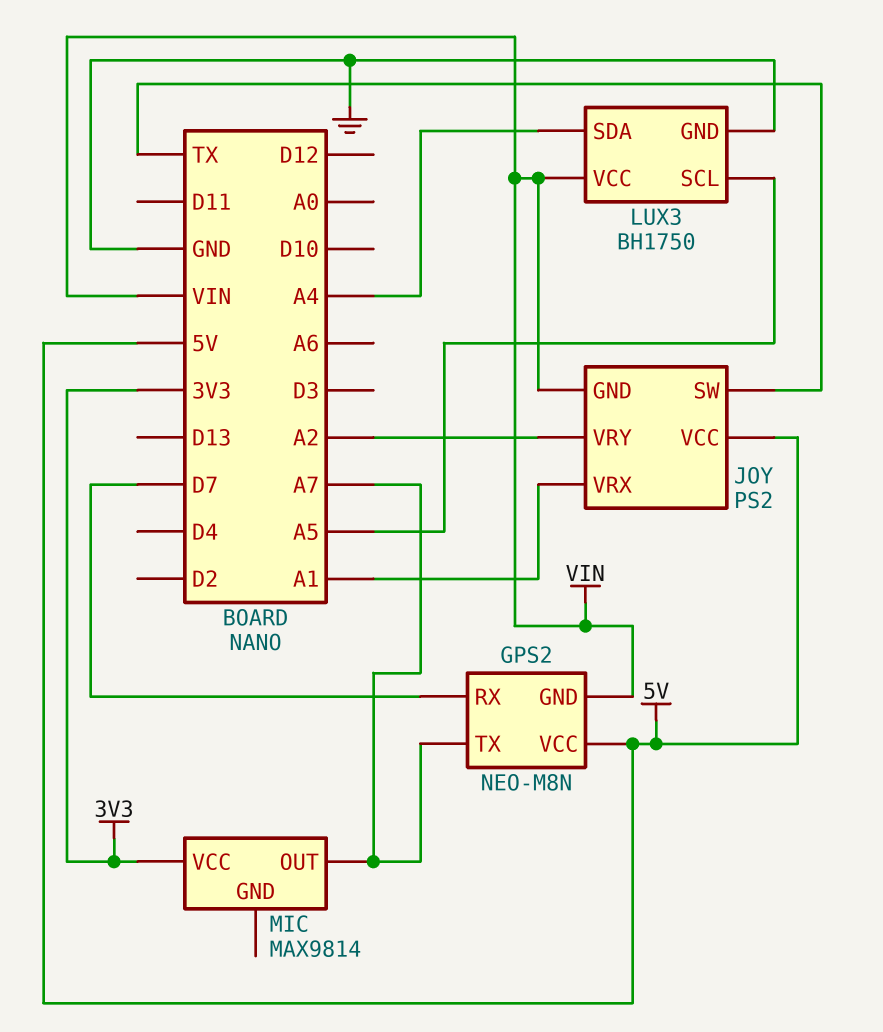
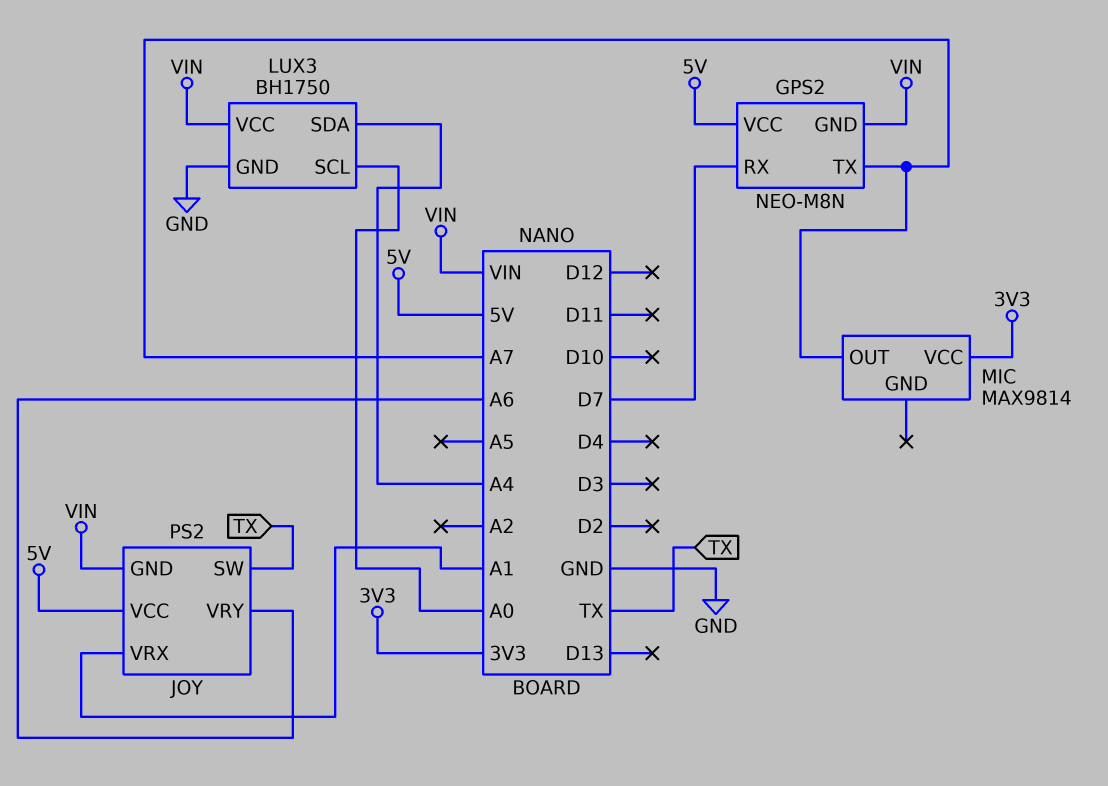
JOY pin VRY: A2 -> A6
LUX3 pin SCL: A5 -> A0

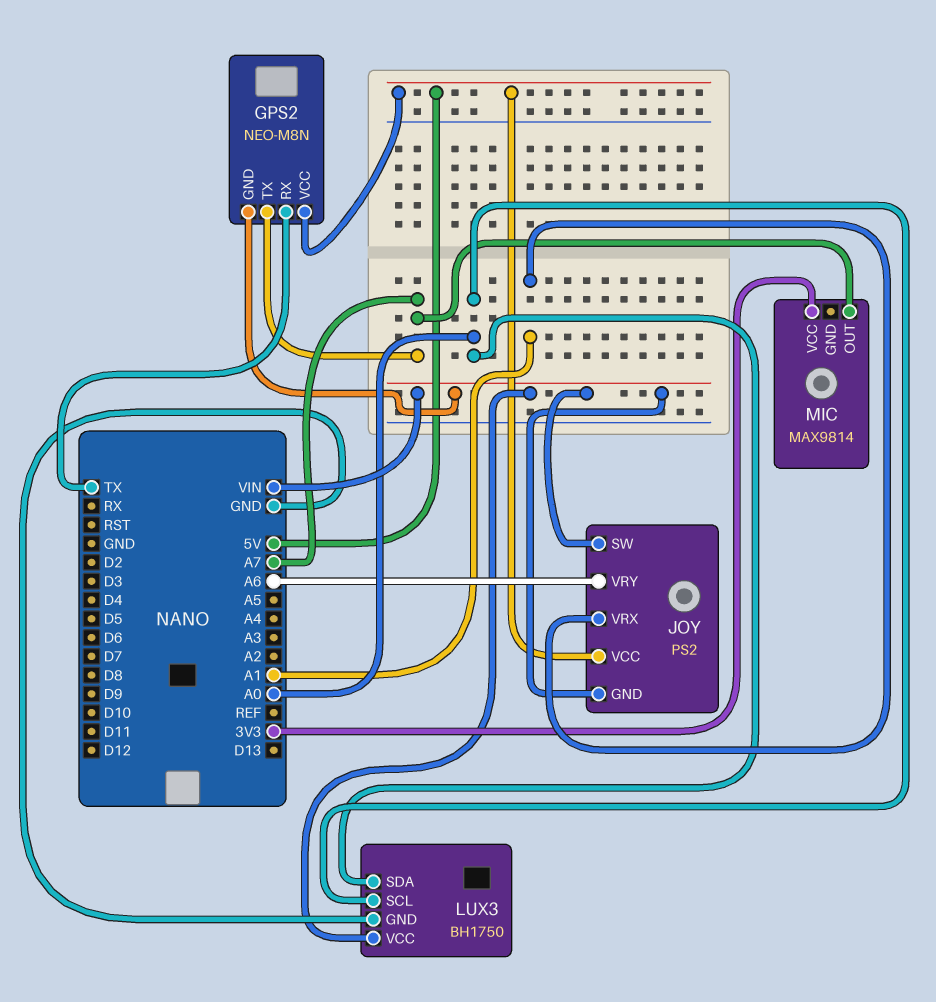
GPS2 pin RX: D7 -> TX
JOY pin SW: TX -> VIN
LUX3 pin SDA: A4 -> A0

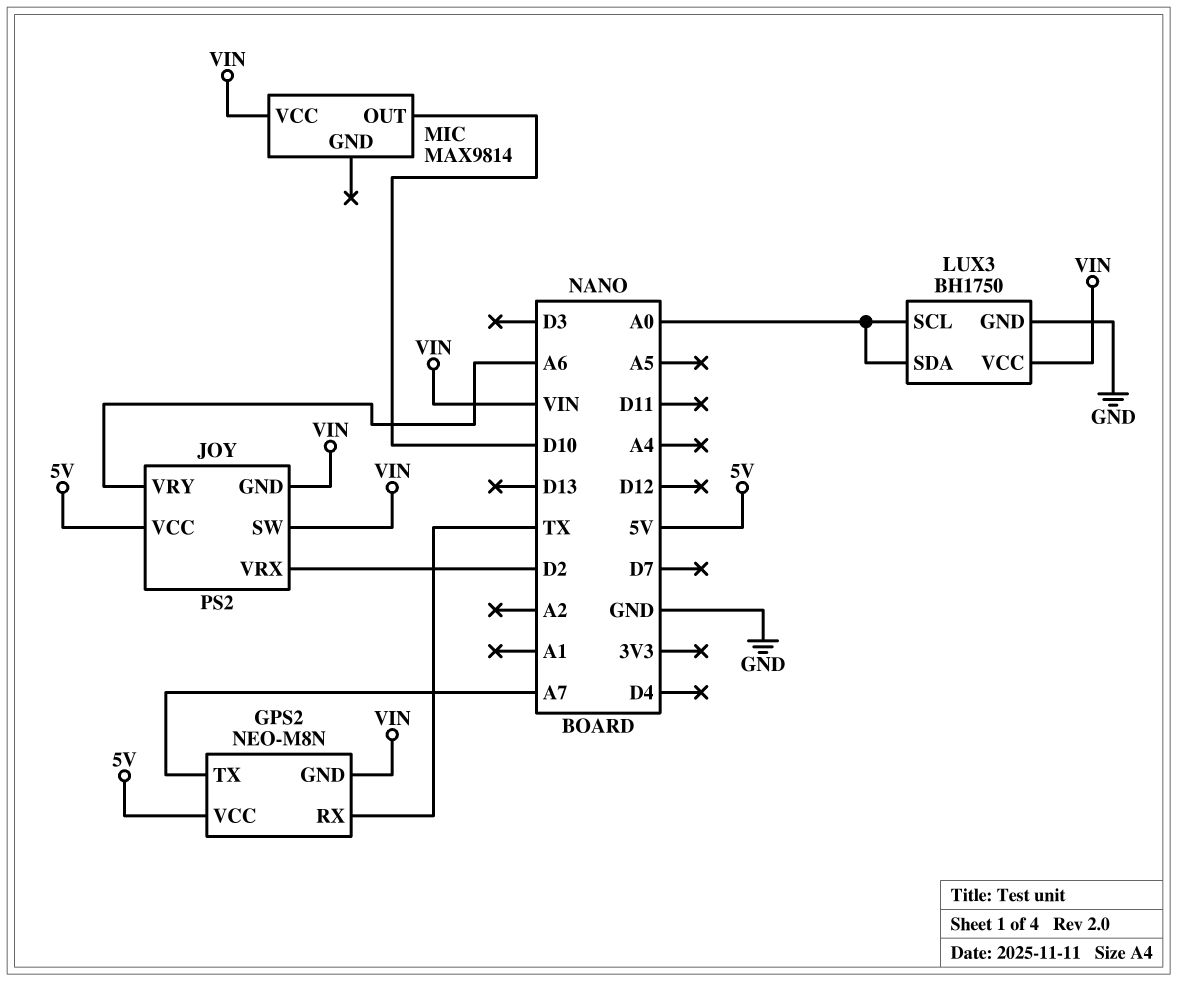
JOY pin VRX: A1 -> D2
MIC pin OUT: A7 -> D10
MIC pin VCC: 3V3 -> VIN

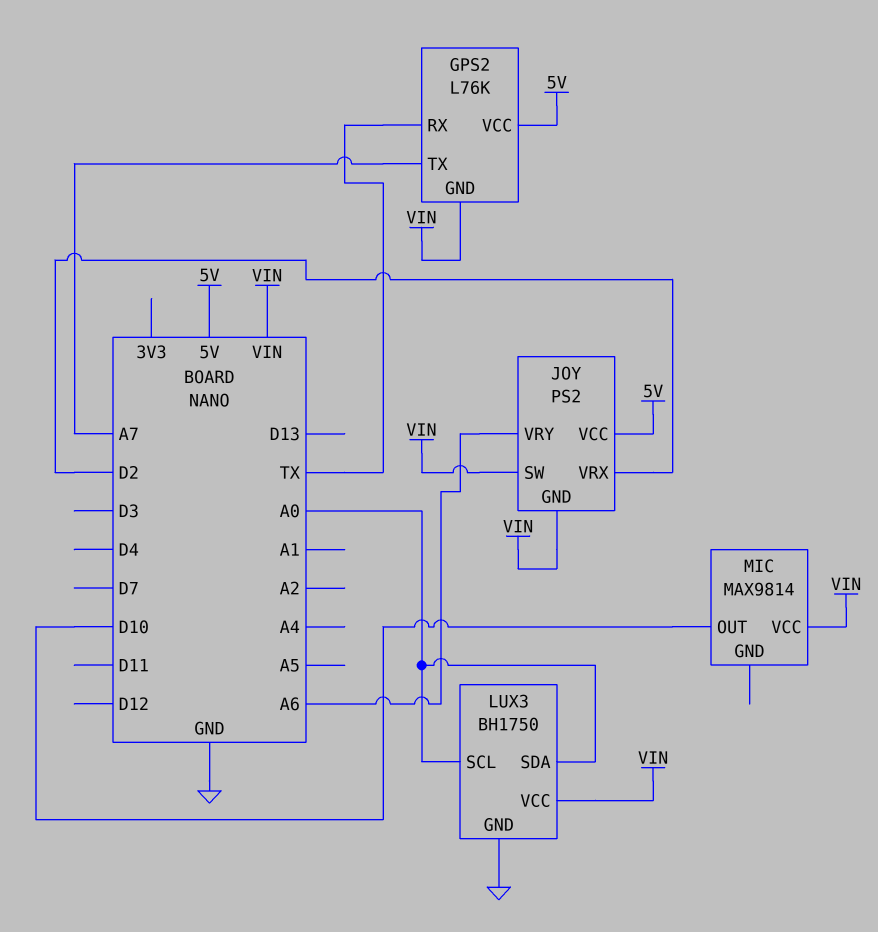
GPS2: NEO-M8N -> L76K

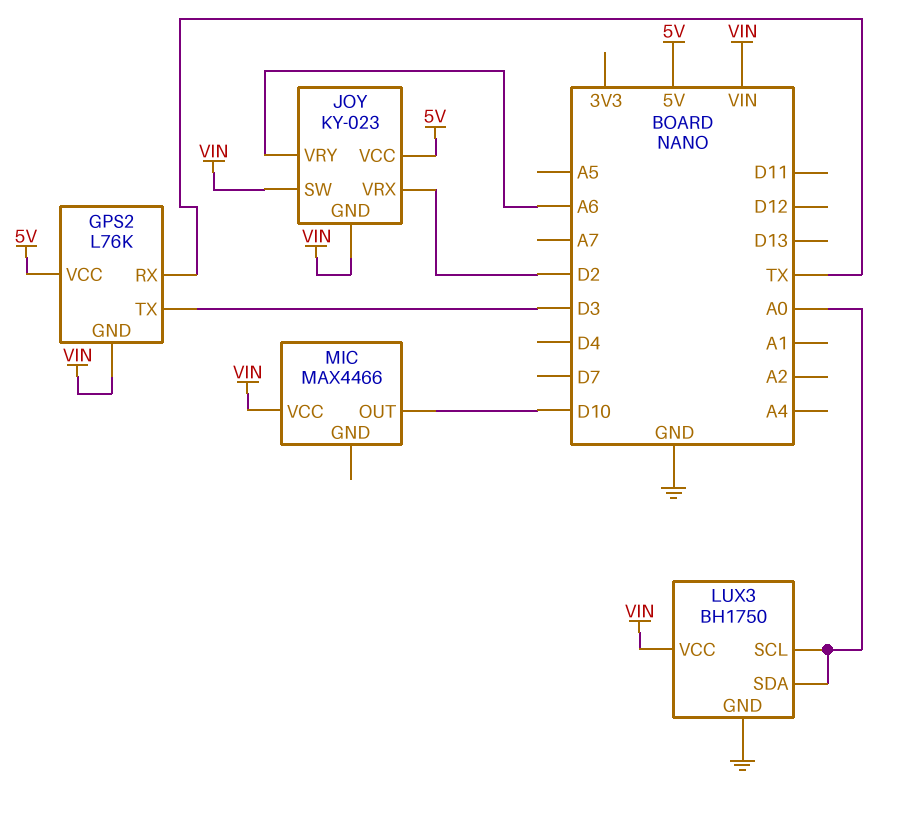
GPS2 pin TX: A7 -> D3
JOY: PS2 -> KY-023
MIC: MAX9814 -> MAX4466

